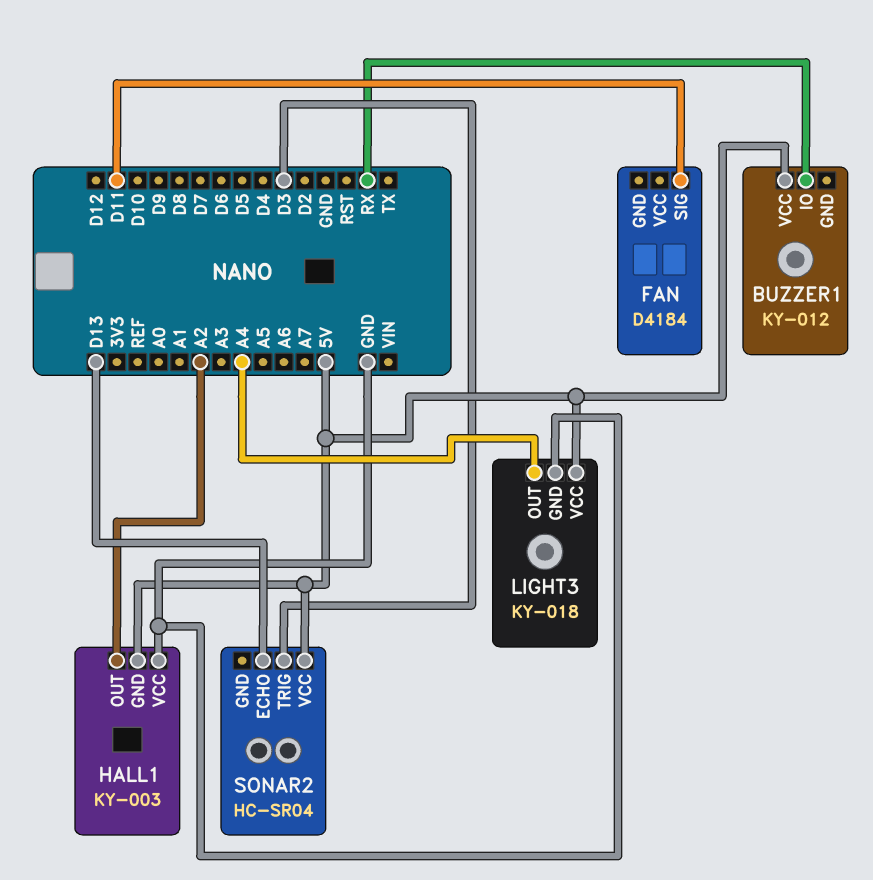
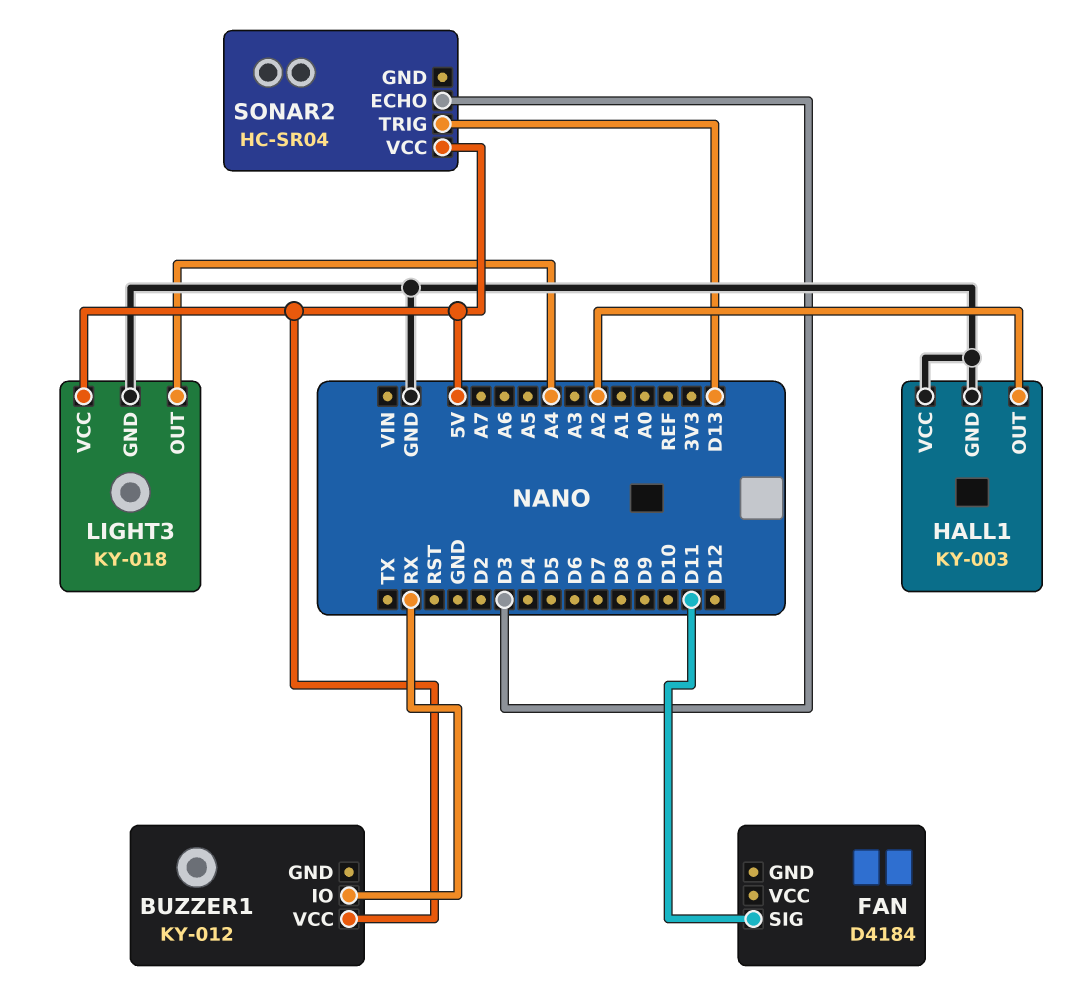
HALL1 pin GND: 5V -> GND
SONAR2 pin ECHO: D13 -> D3
SONAR2 pin TRIG: D3 -> D13

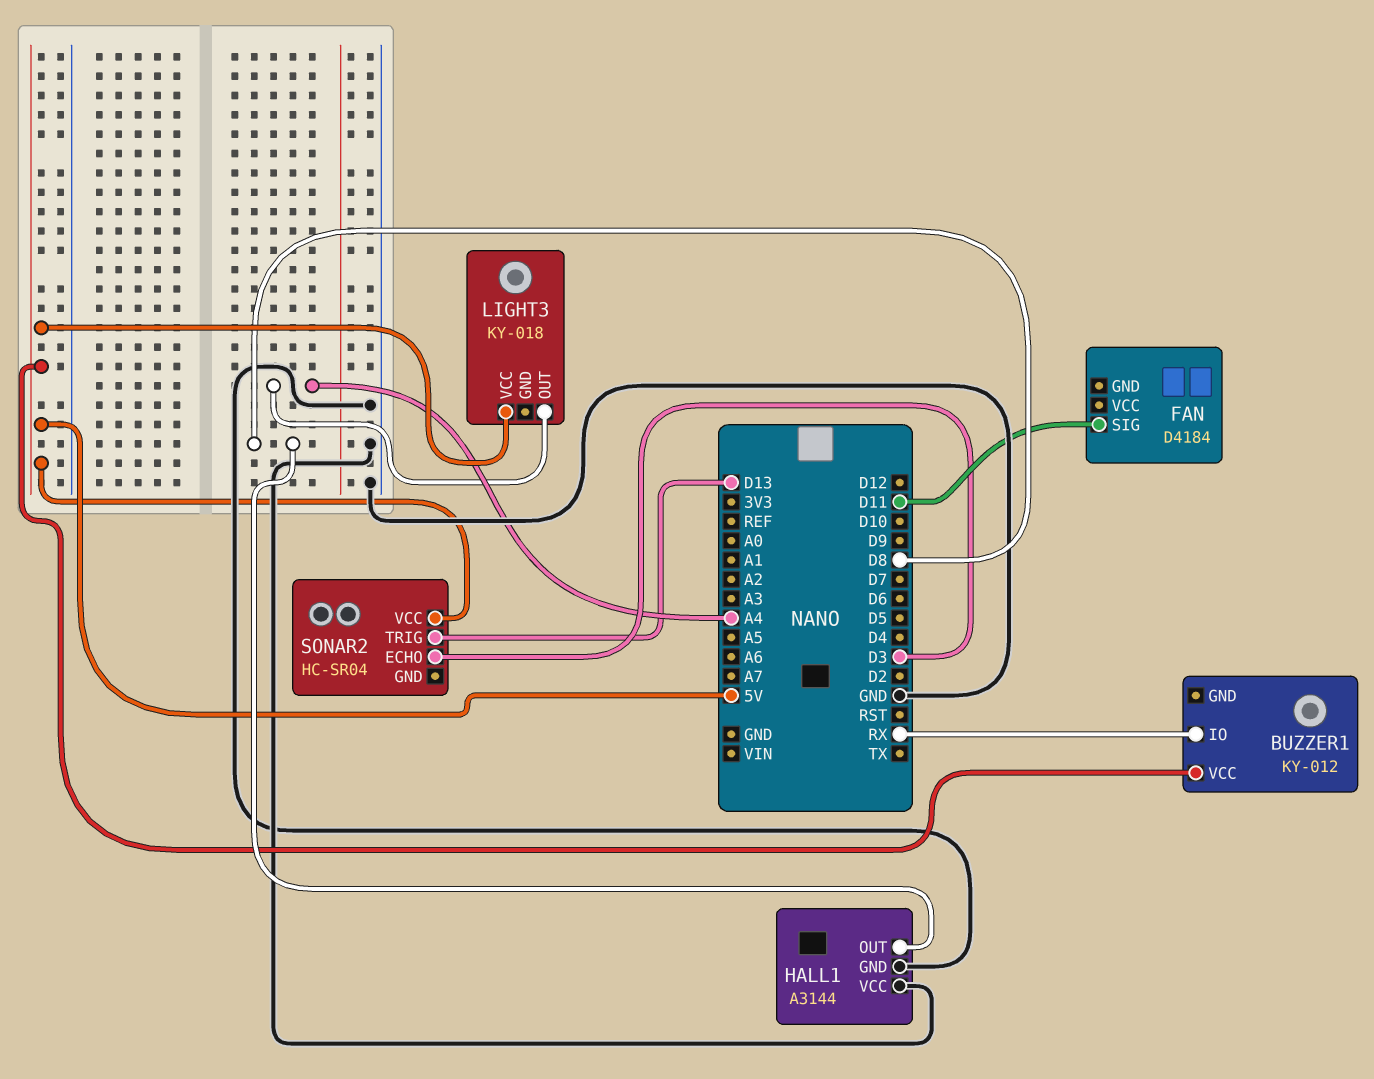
HALL1: KY-003 -> A3144
HALL1 pin OUT: A2 -> D8
LIGHT3 pin GND: GND -> none

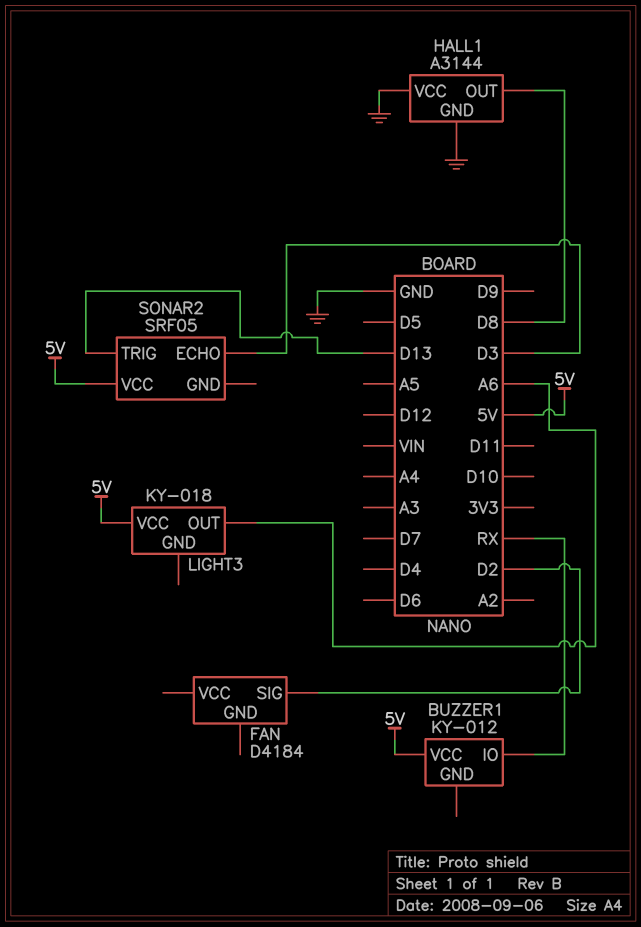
FAN pin SIG: D11 -> D2
LIGHT3 pin OUT: A4 -> A6
SONAR2: HC-SR04 -> SRF05

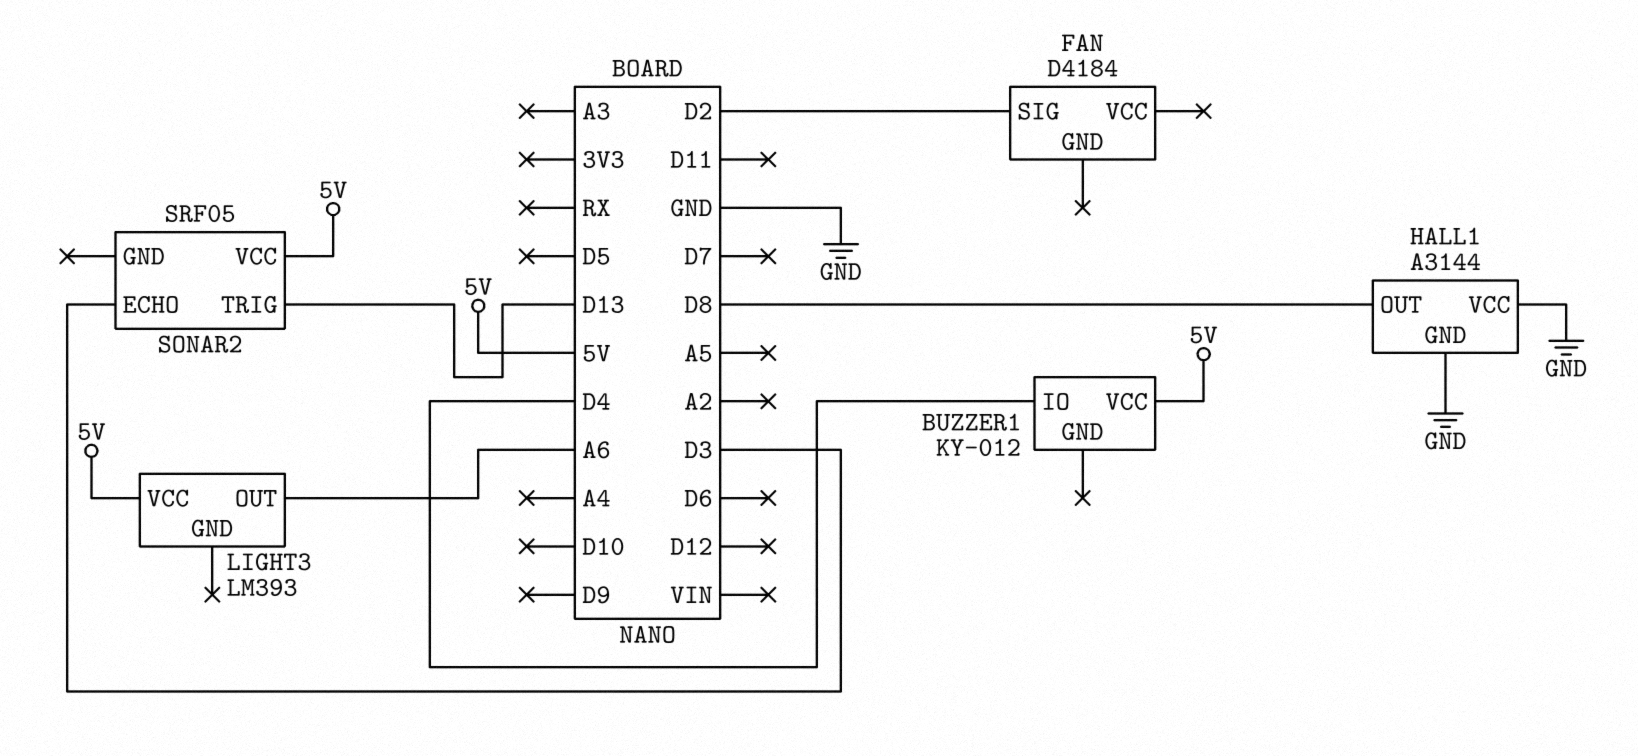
BUZZER1 pin IO: RX -> D4
LIGHT3: KY-018 -> LM393

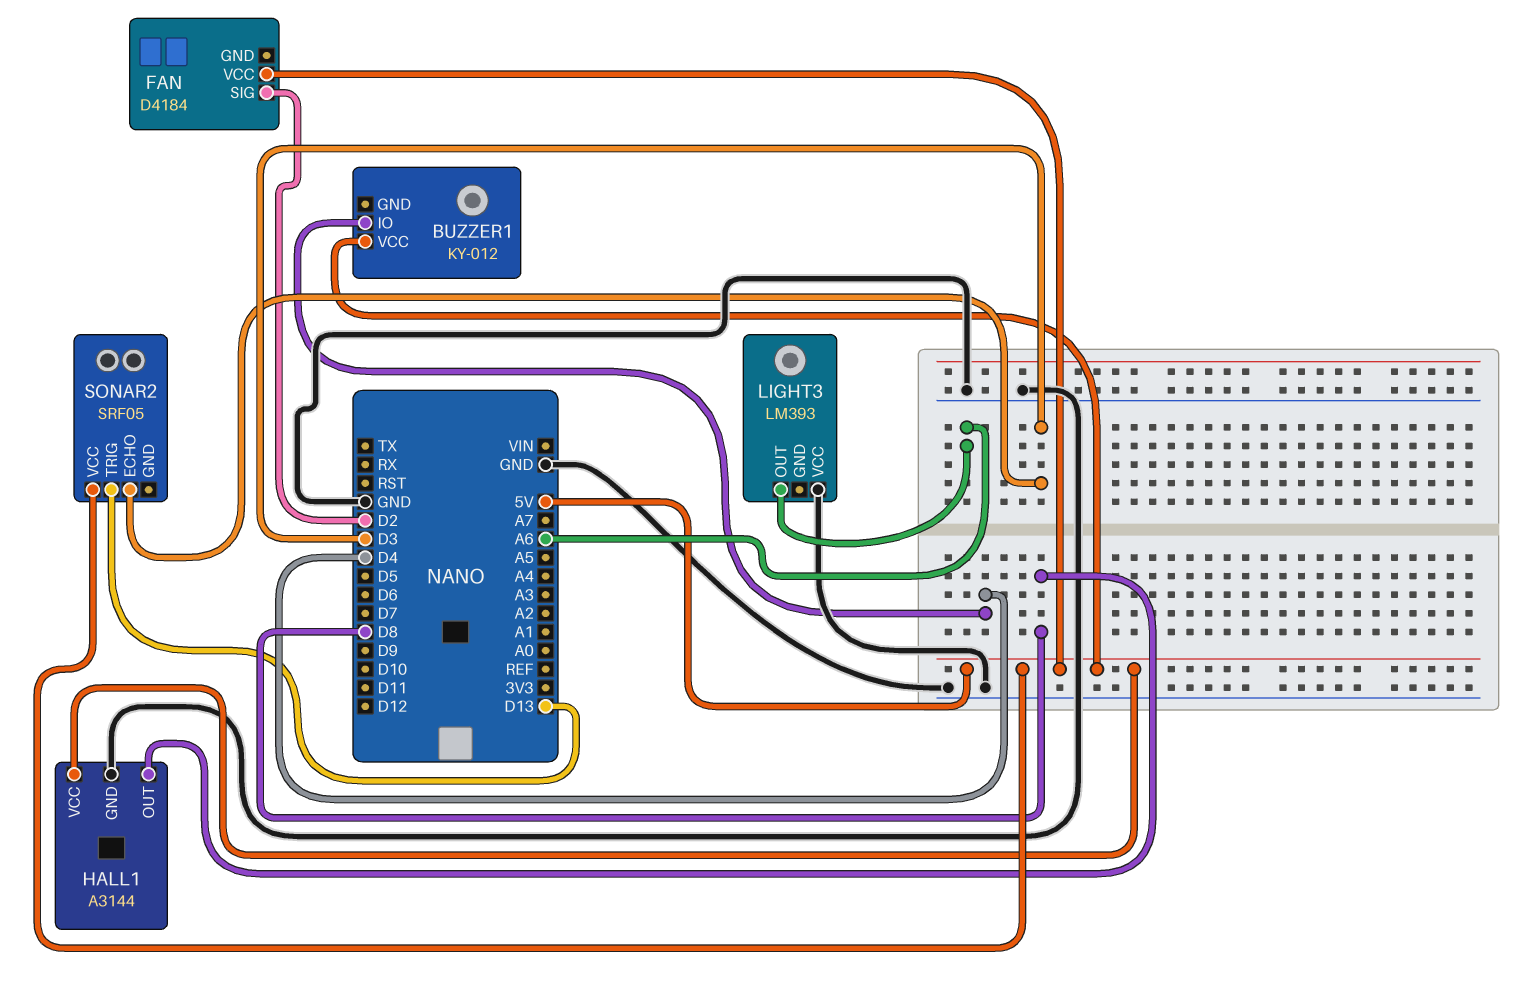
FAN pin VCC: none -> 5V
HALL1 pin VCC: GND -> 5V
LIGHT3 pin VCC: 5V -> GND

